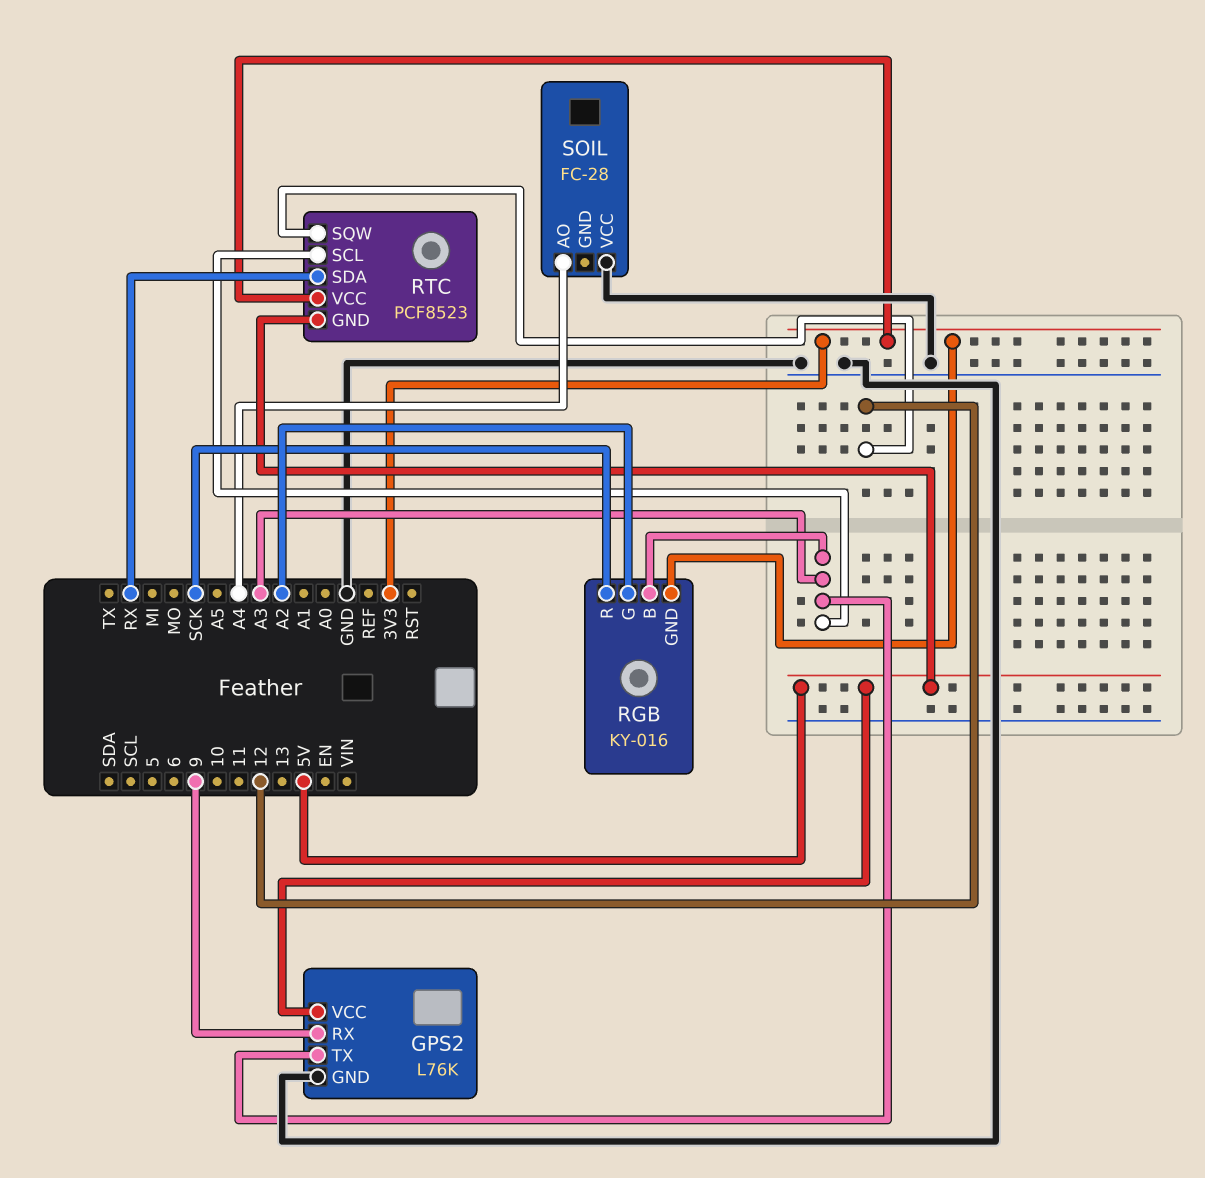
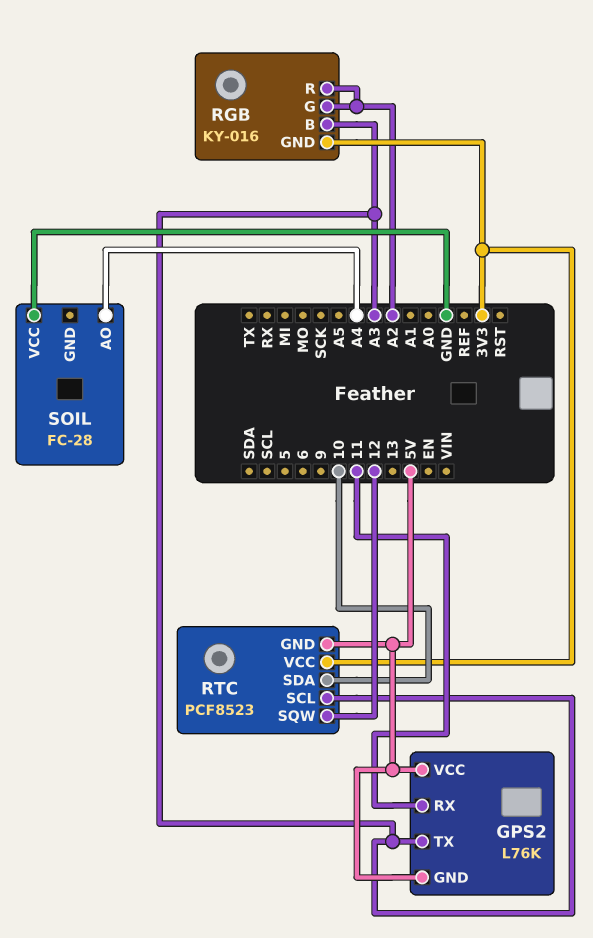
GPS2 pin GND: GND -> 5V
GPS2 pin RX: 9 -> 11
RGB pin R: SCK -> A2
RTC pin SDA: RX -> 10

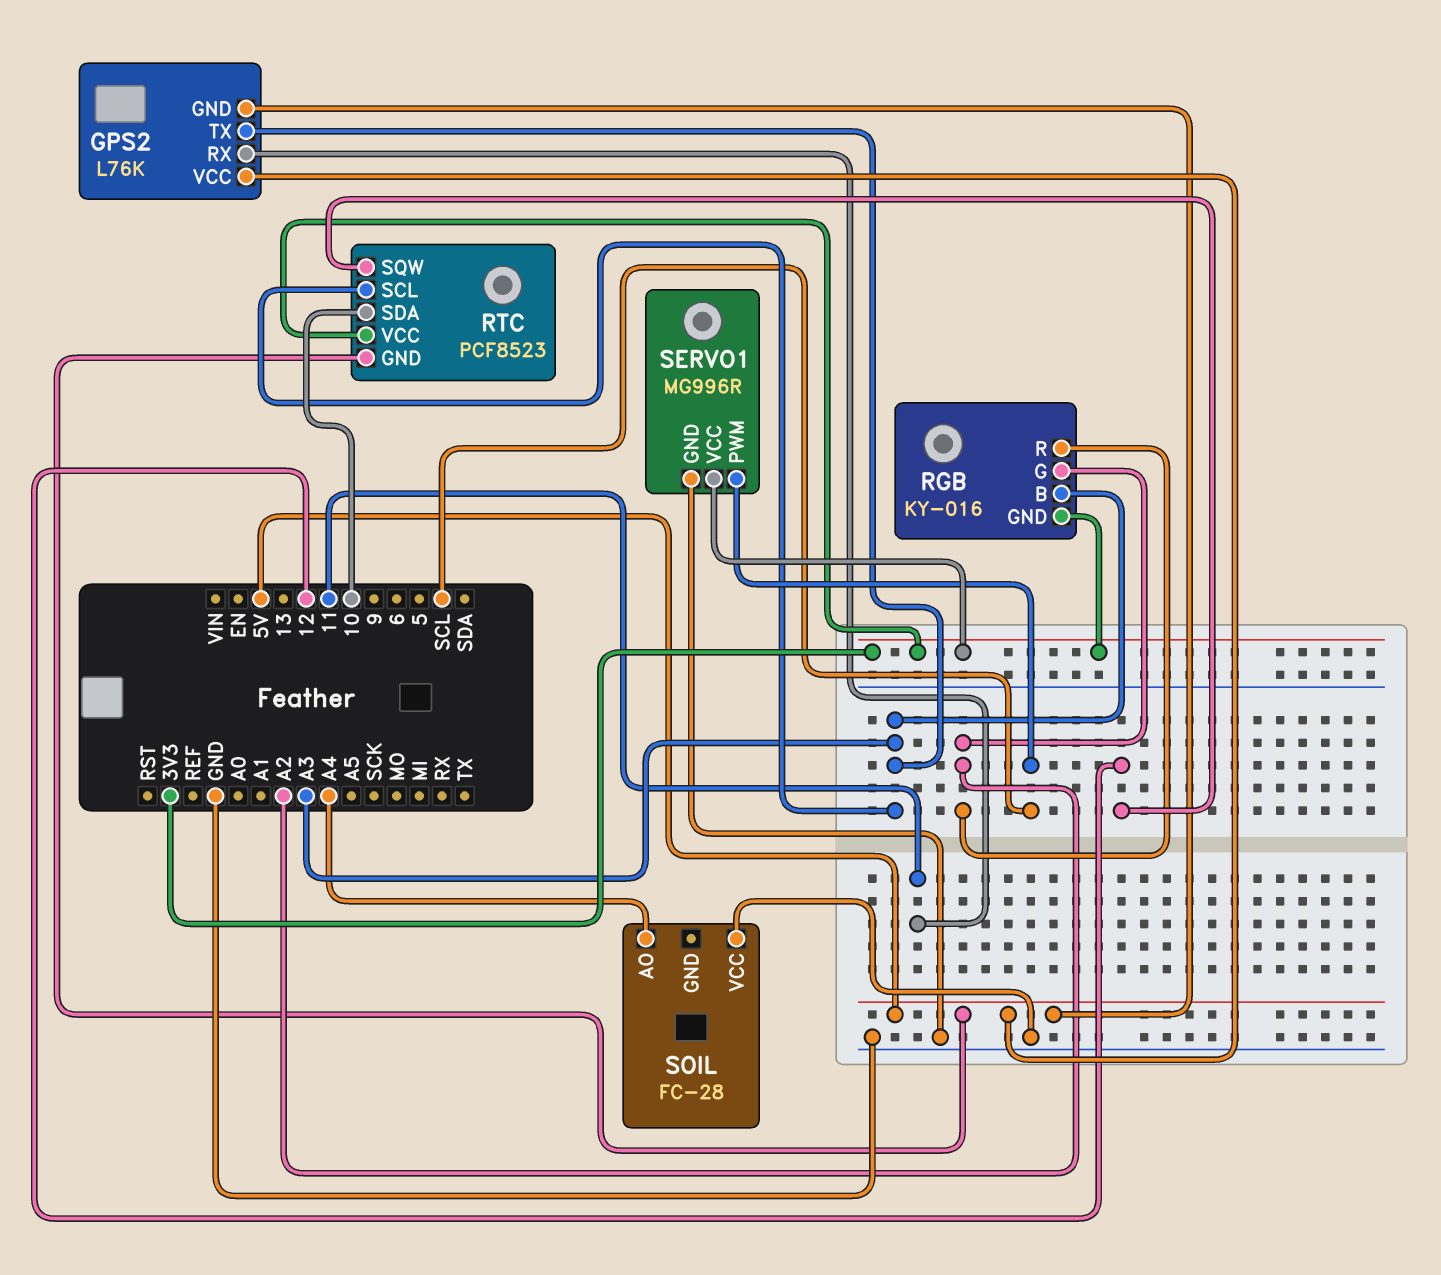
SERVO1: none -> MG996R
SERVO1 pin GND: none -> GND
SERVO1 pin PWM: none -> SCL
SERVO1 pin VCC: none -> 3V3

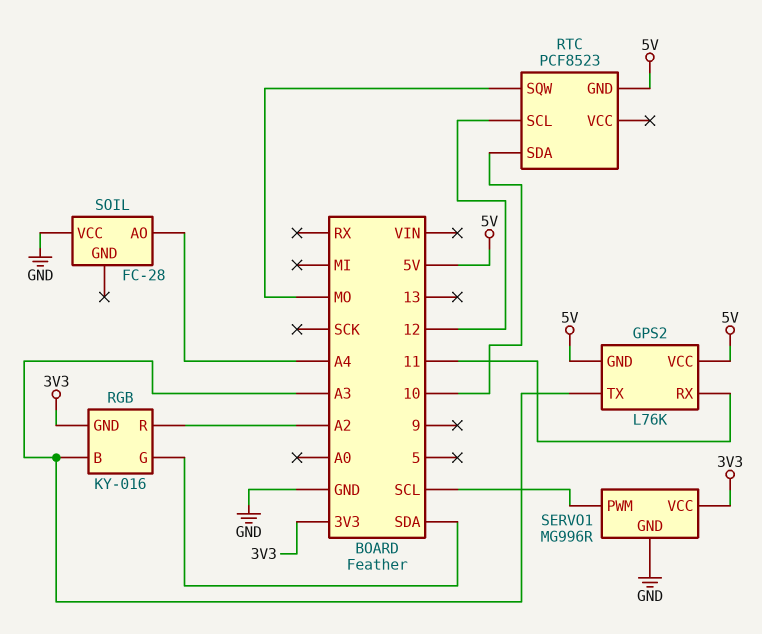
RGB pin G: A2 -> SDA
RTC pin SCL: A3 -> 12
RTC pin SQW: 12 -> MO
RTC pin VCC: 3V3 -> none

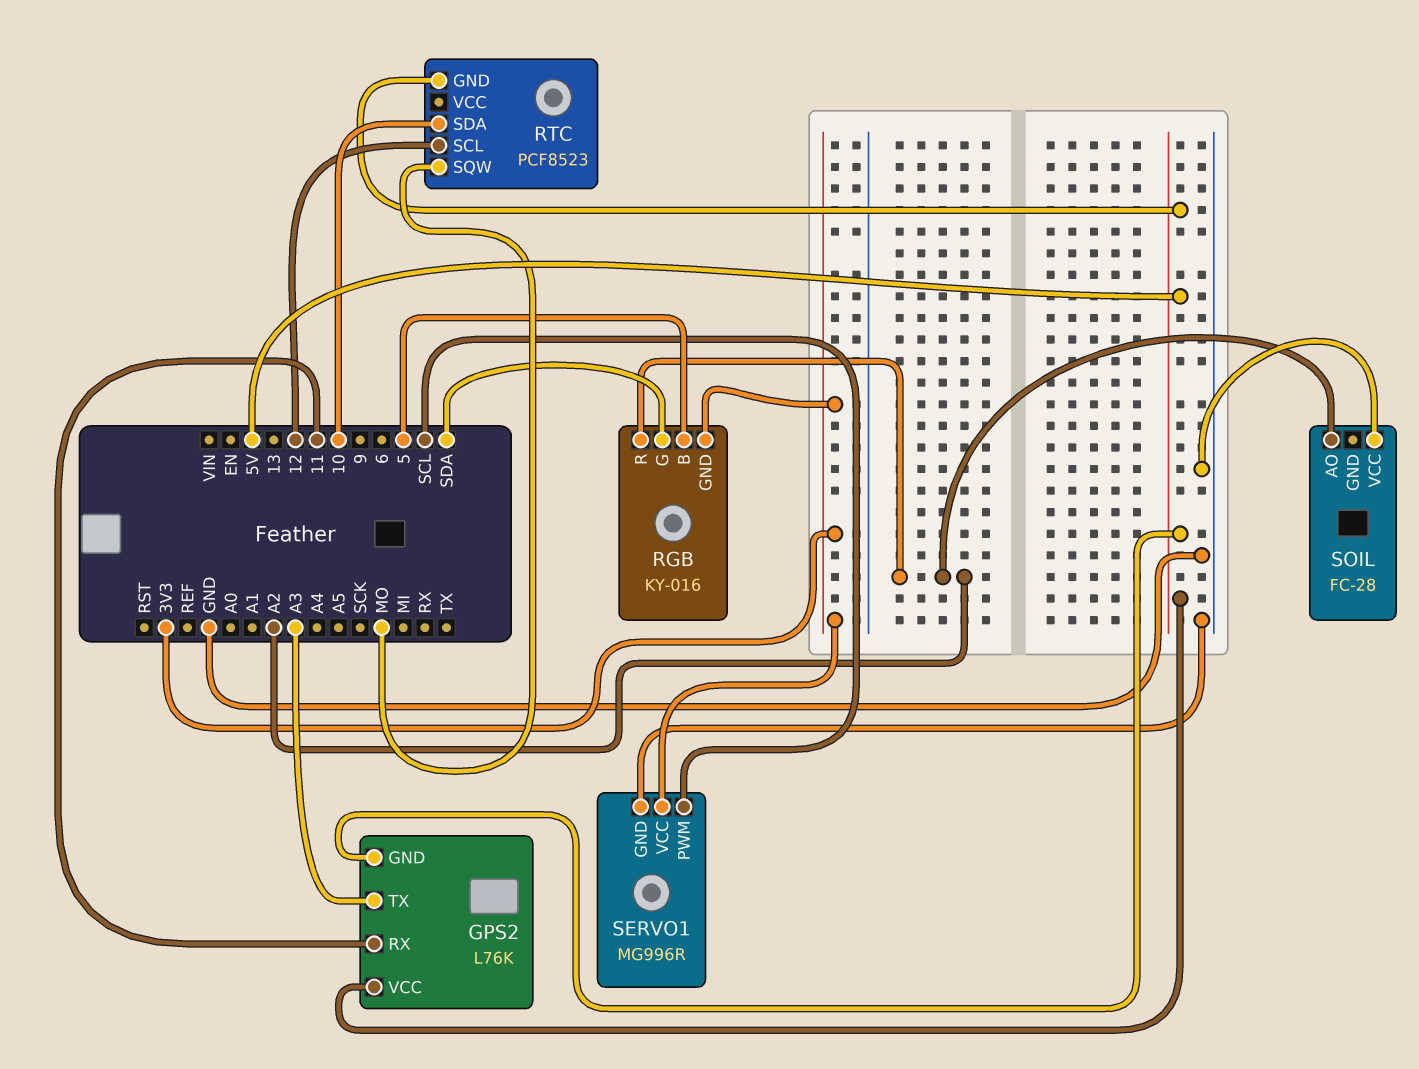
RGB pin B: A3 -> 5
SOIL pin AO: A4 -> A2

